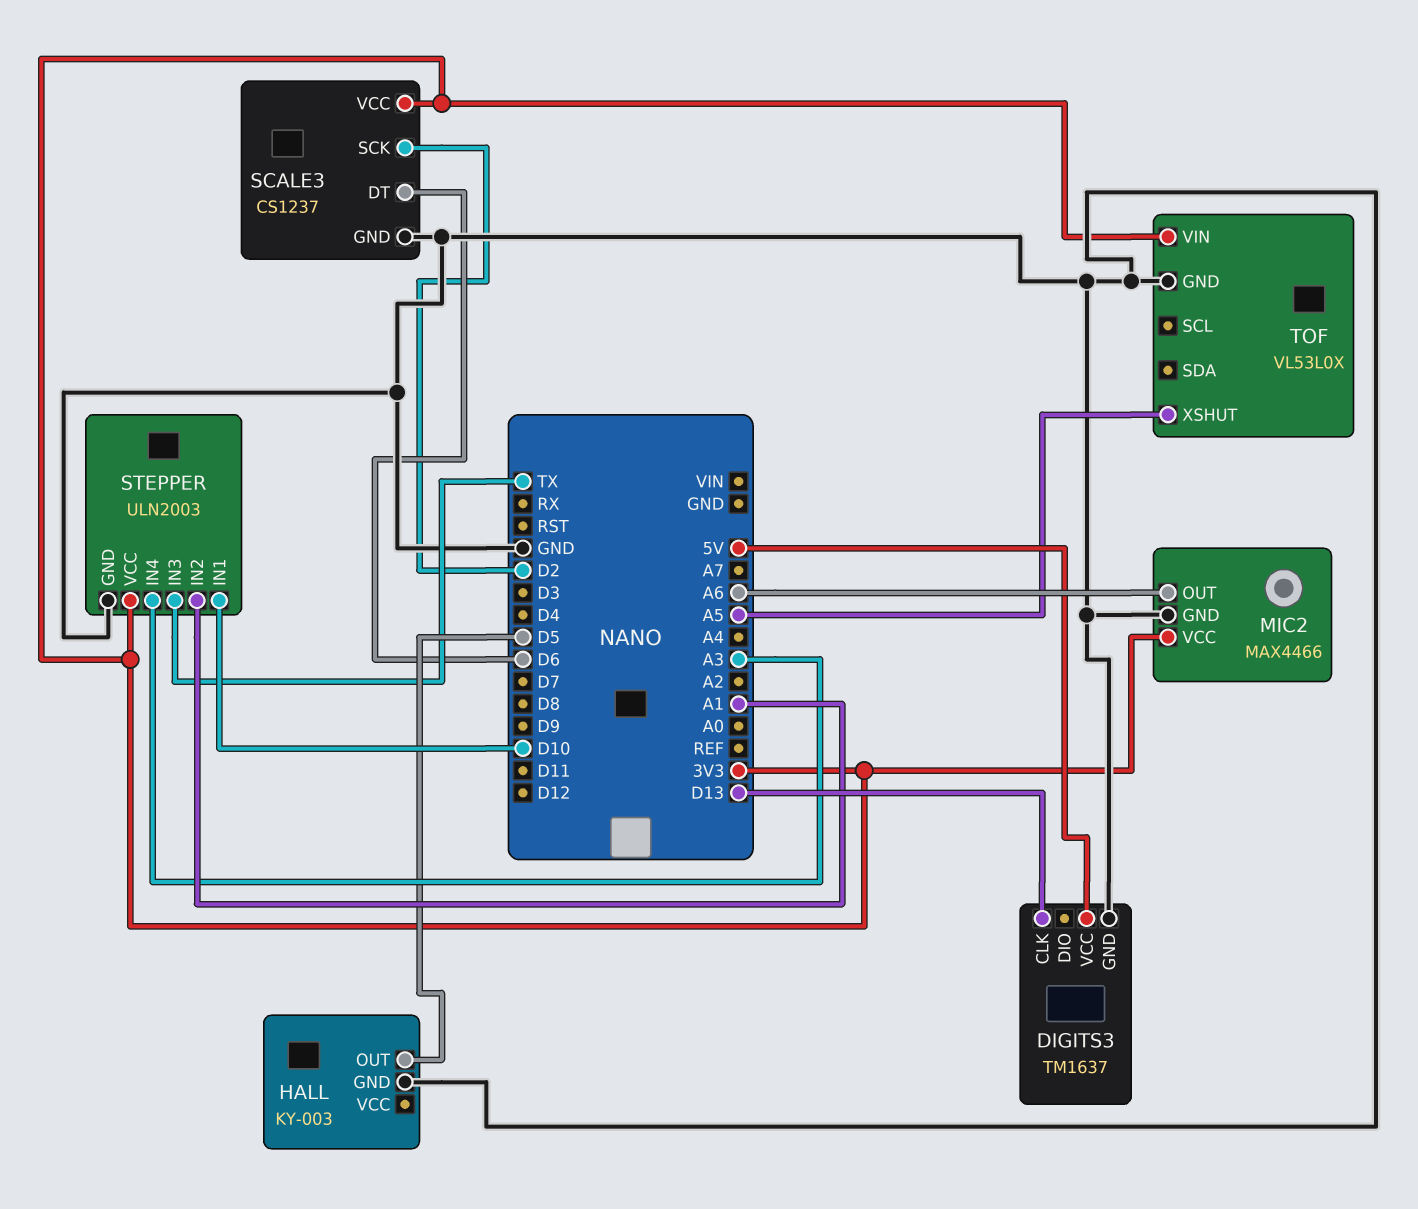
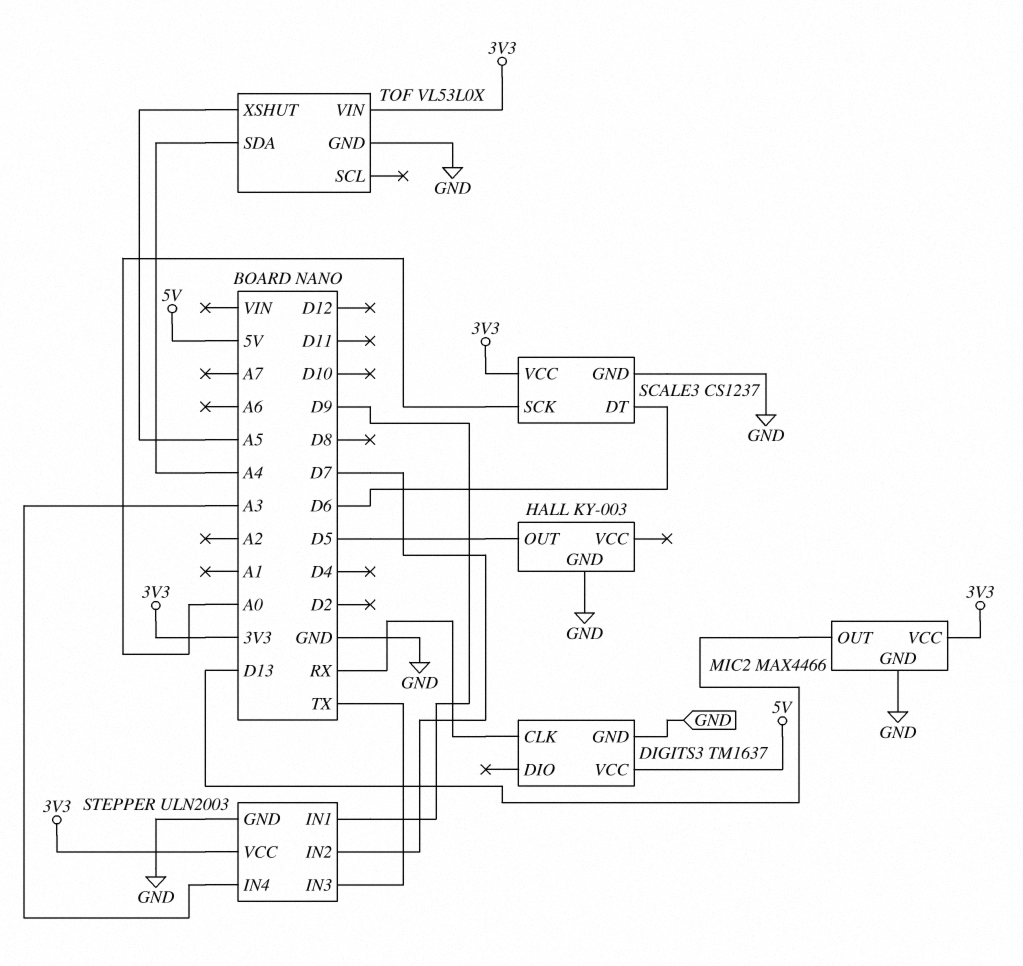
DIGITS3 pin CLK: D13 -> RX
MIC2 pin OUT: A6 -> D13
SCALE3 pin SCK: D2 -> A0
STEPPER pin IN1: D10 -> D9
STEPPER pin IN2: A1 -> D7
TOF pin SDA: none -> A4

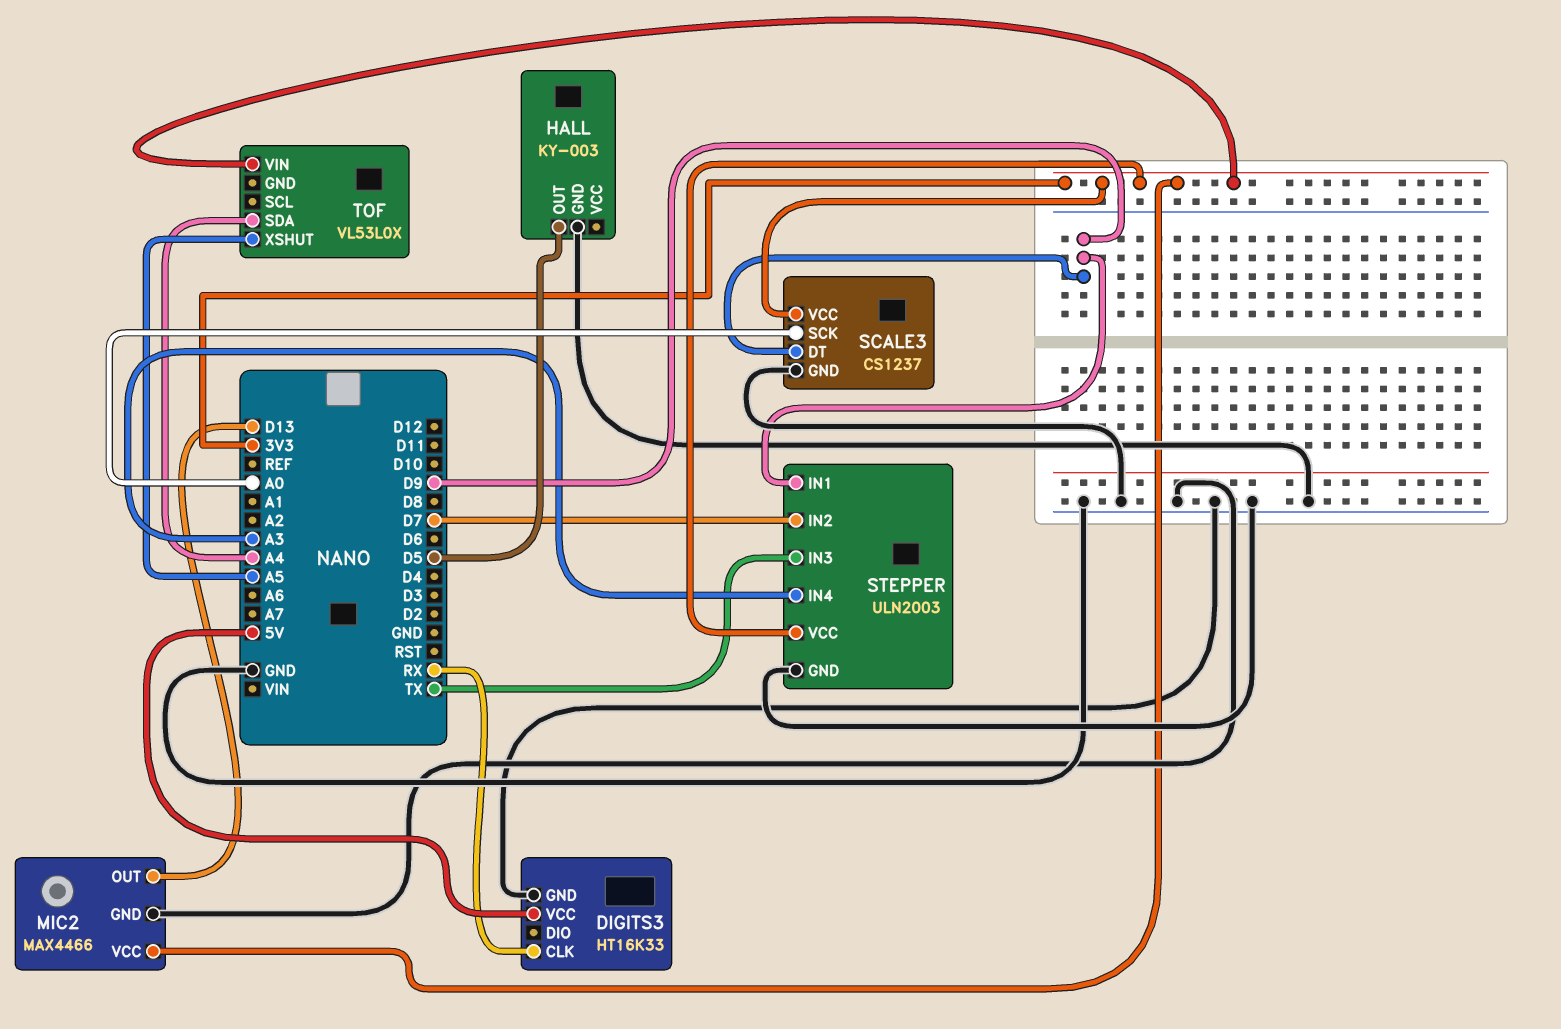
DIGITS3: TM1637 -> HT16K33
SCALE3 pin DT: D6 -> D9
TOF pin GND: GND -> none

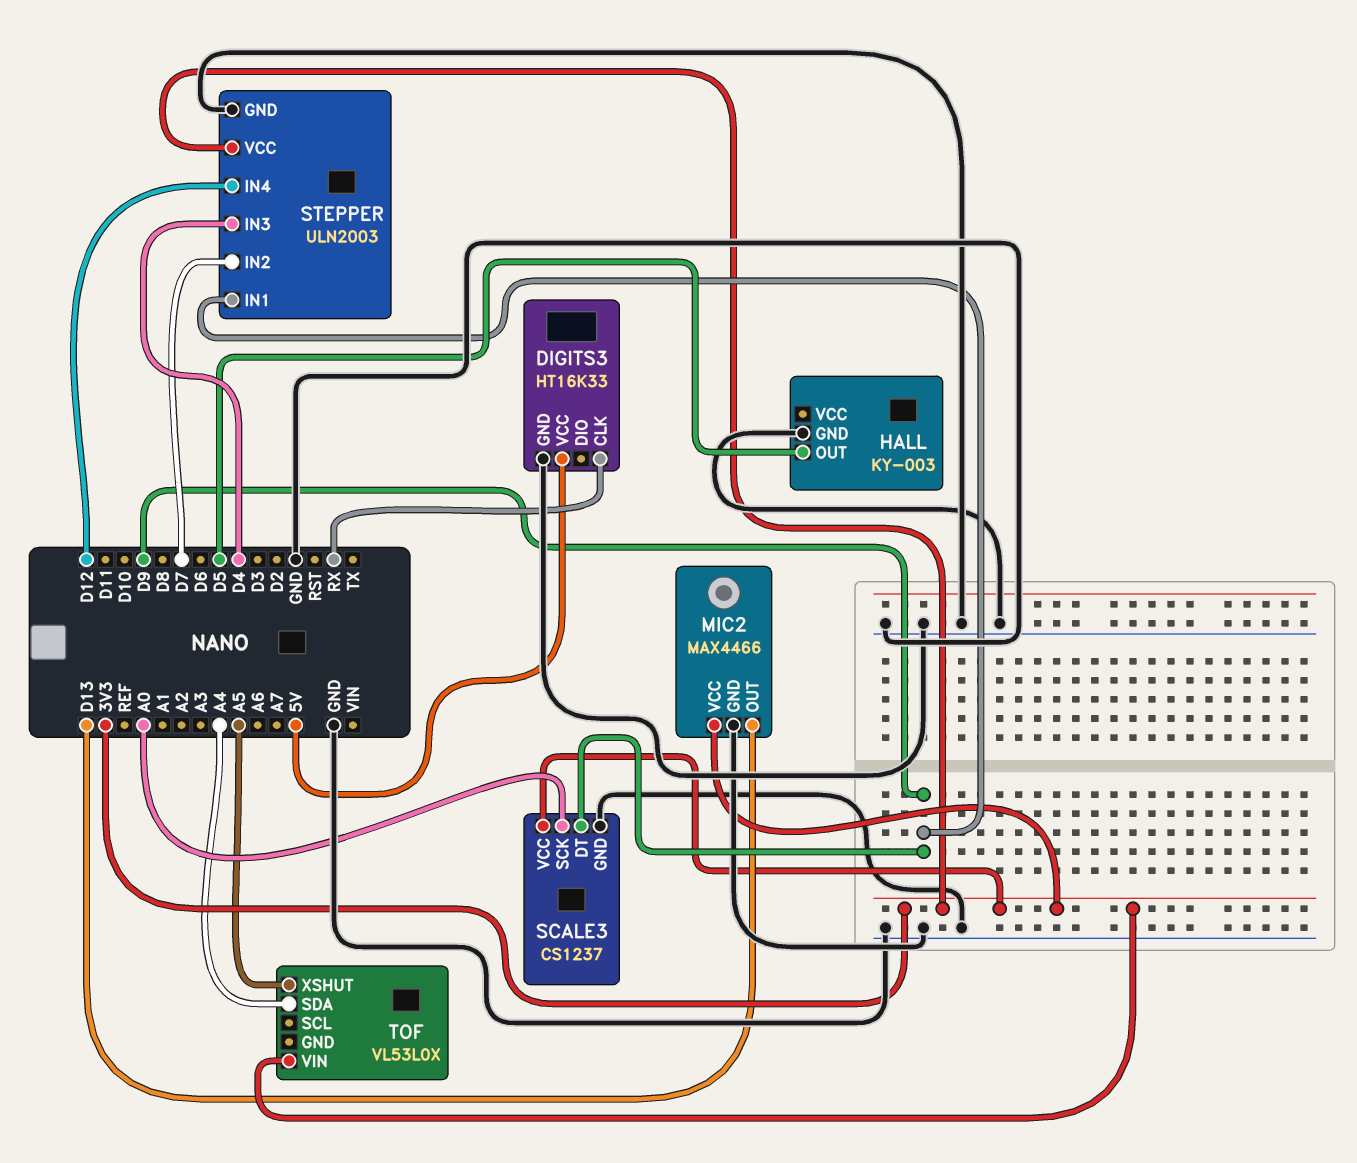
STEPPER pin IN3: TX -> D4
STEPPER pin IN4: A3 -> D12

